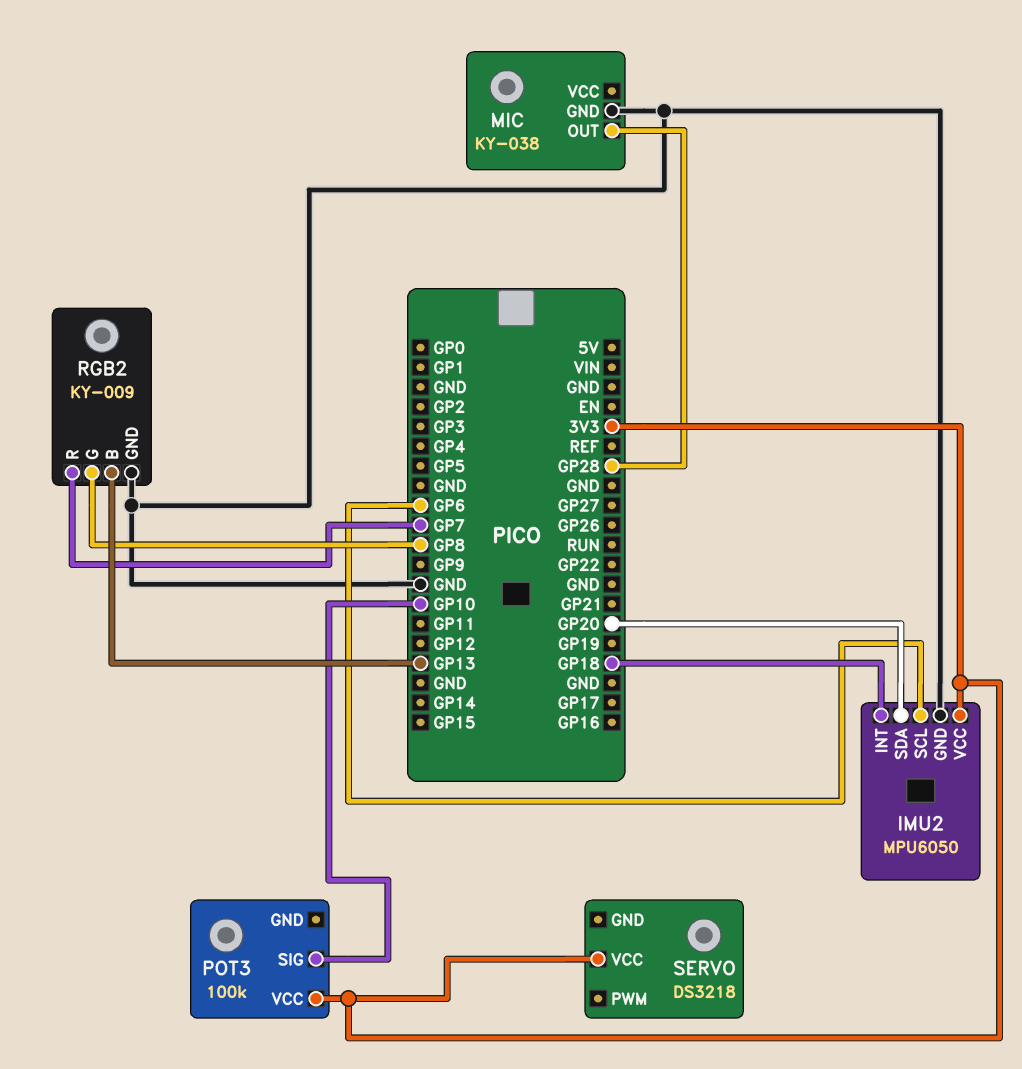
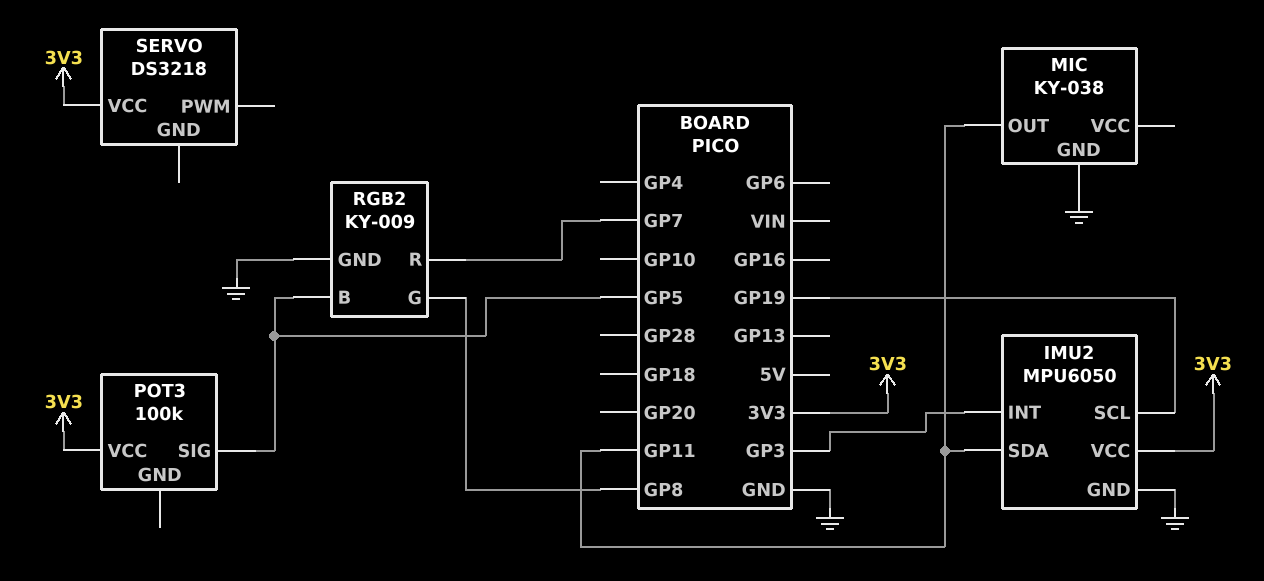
IMU2 pin INT: GP18 -> GP3
IMU2 pin SCL: GP6 -> GP19
IMU2 pin SDA: GP20 -> GP11
MIC pin OUT: GP28 -> GP11
POT3 pin SIG: GP10 -> GP5
RGB2 pin B: GP13 -> GP5

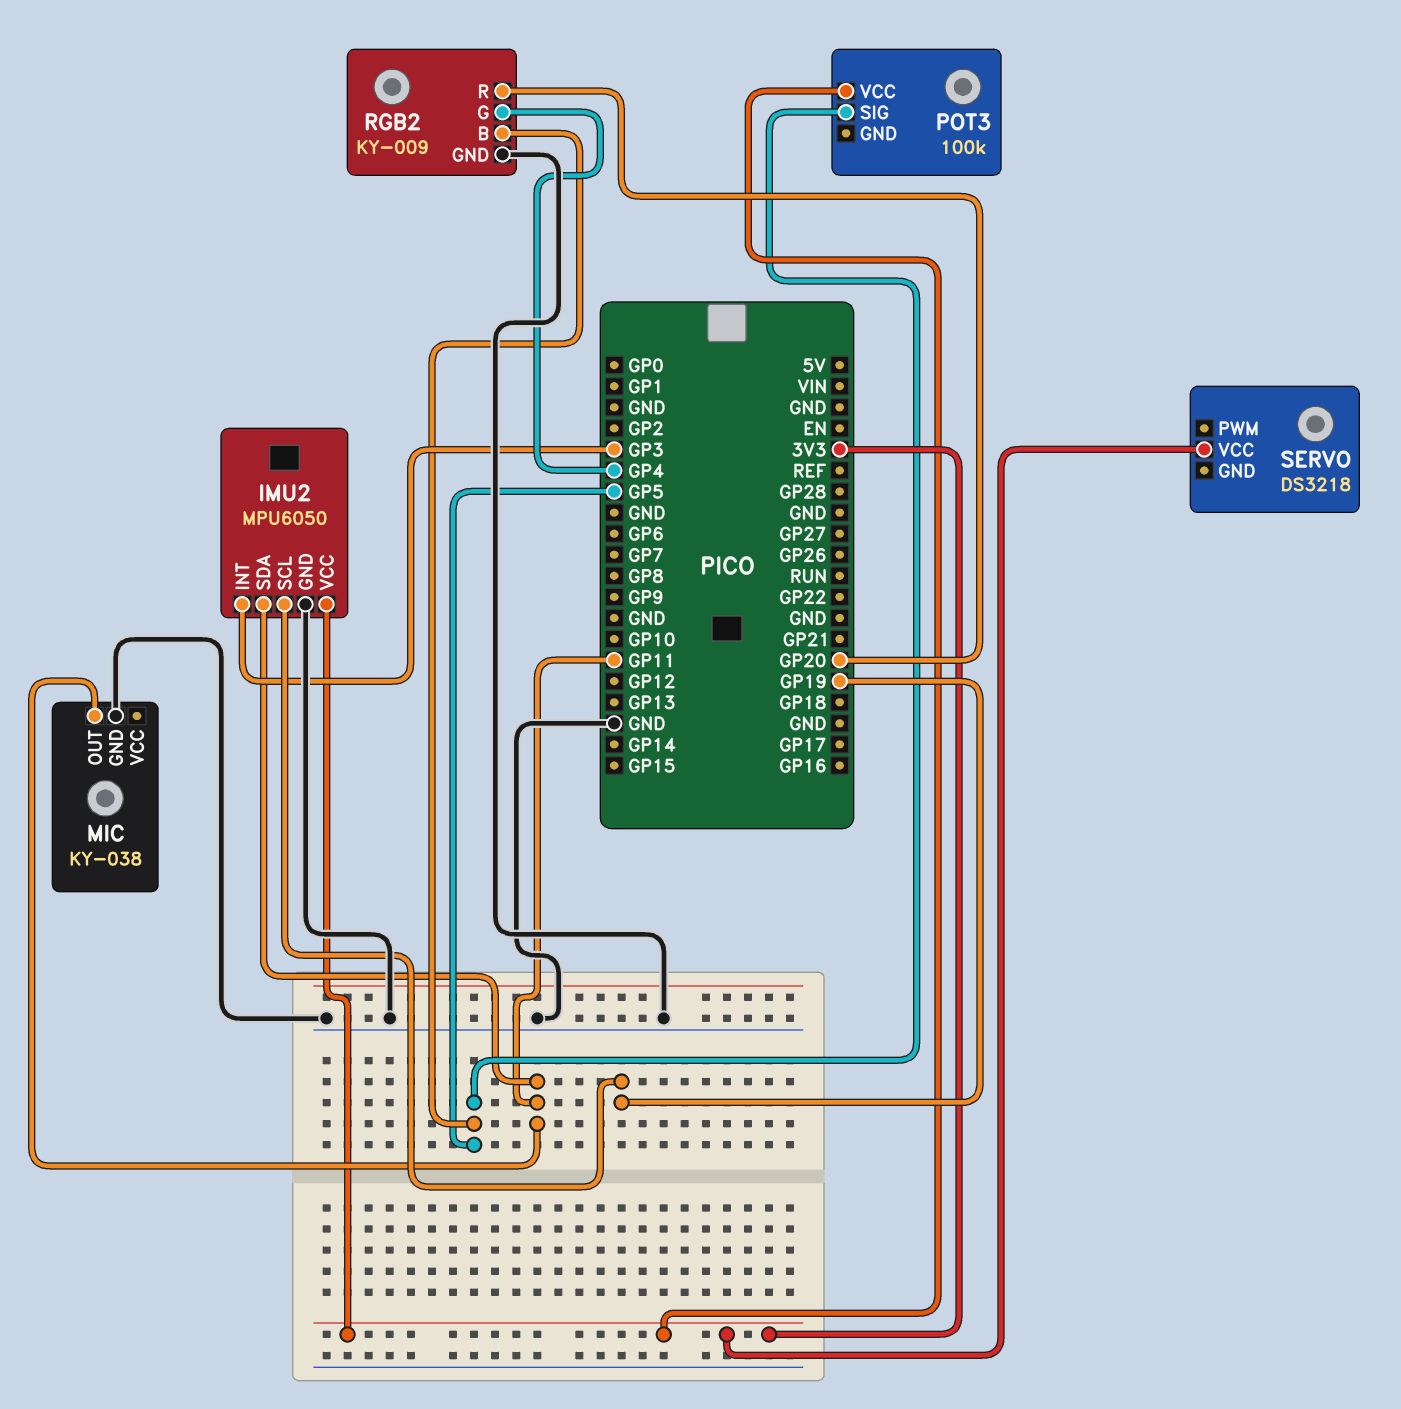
RGB2 pin G: GP8 -> GP4
RGB2 pin R: GP7 -> GP20

